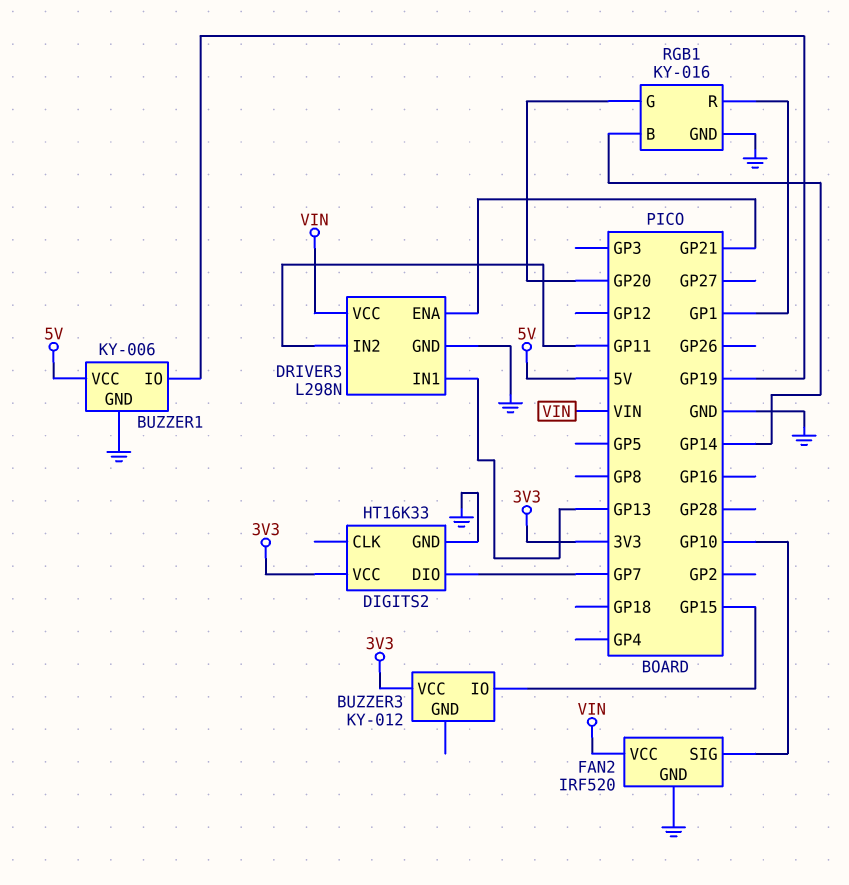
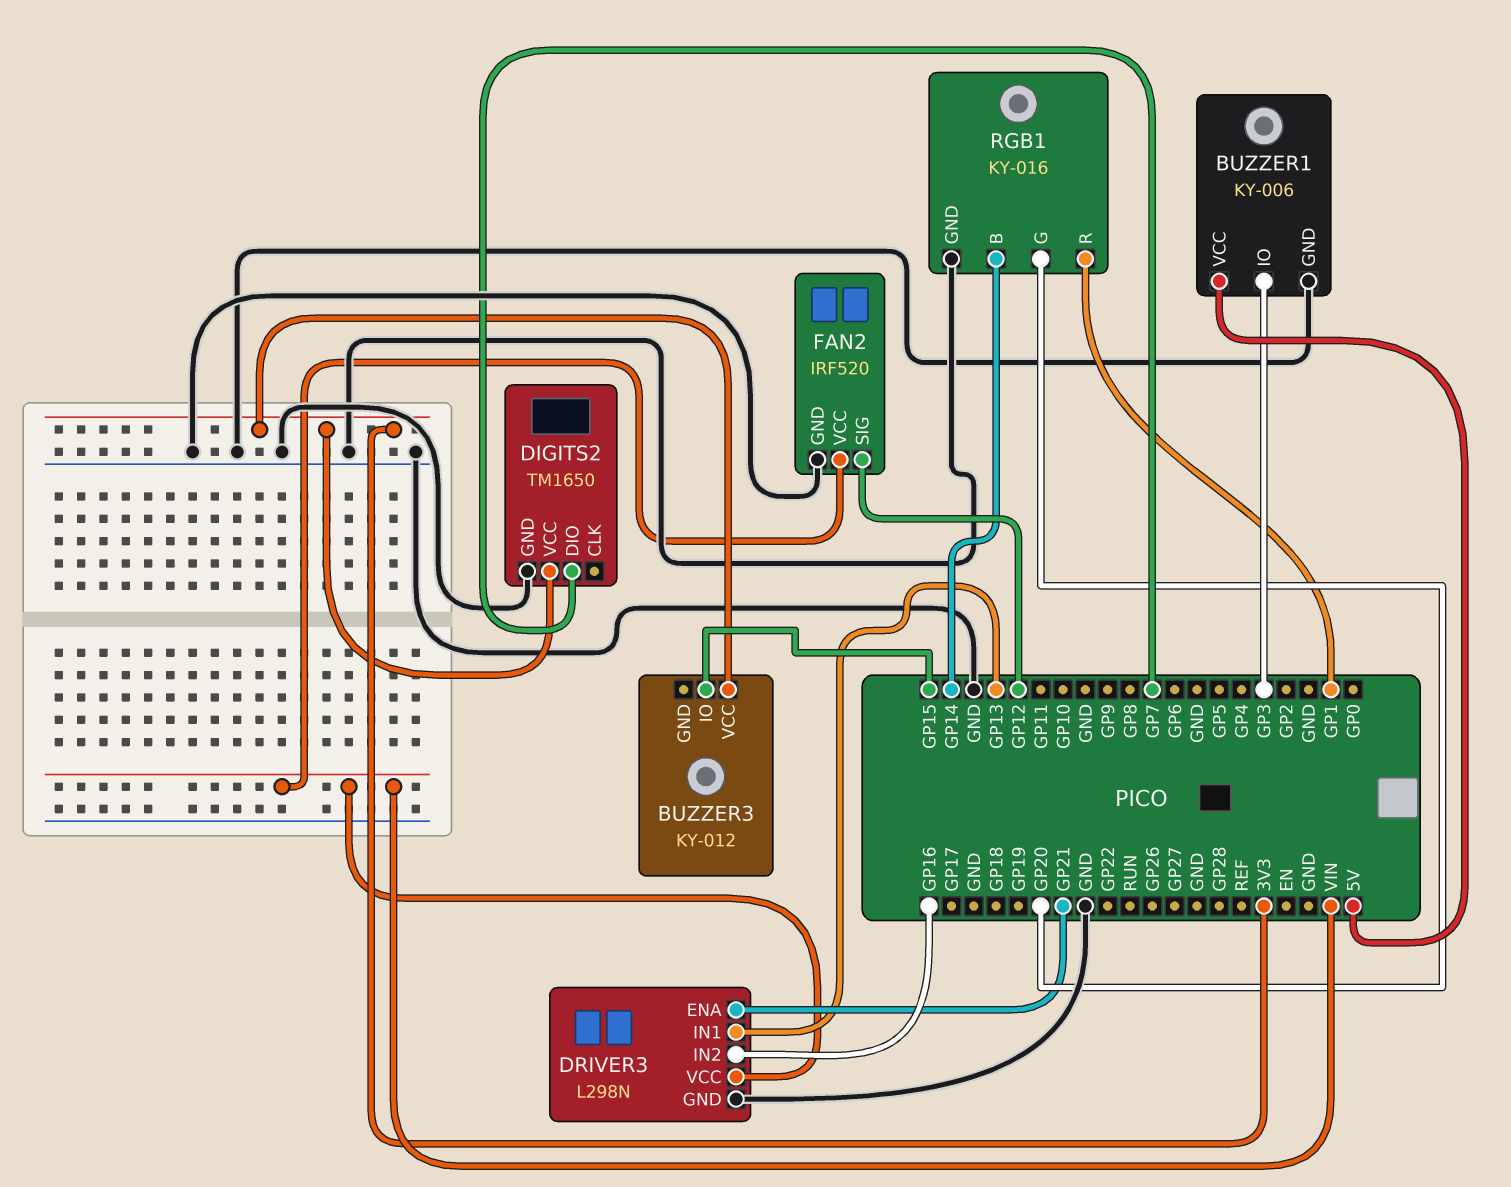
BUZZER1 pin IO: GP19 -> GP3
DIGITS2: HT16K33 -> TM1650
DRIVER3 pin IN2: GP11 -> GP16
FAN2 pin SIG: GP10 -> GP12

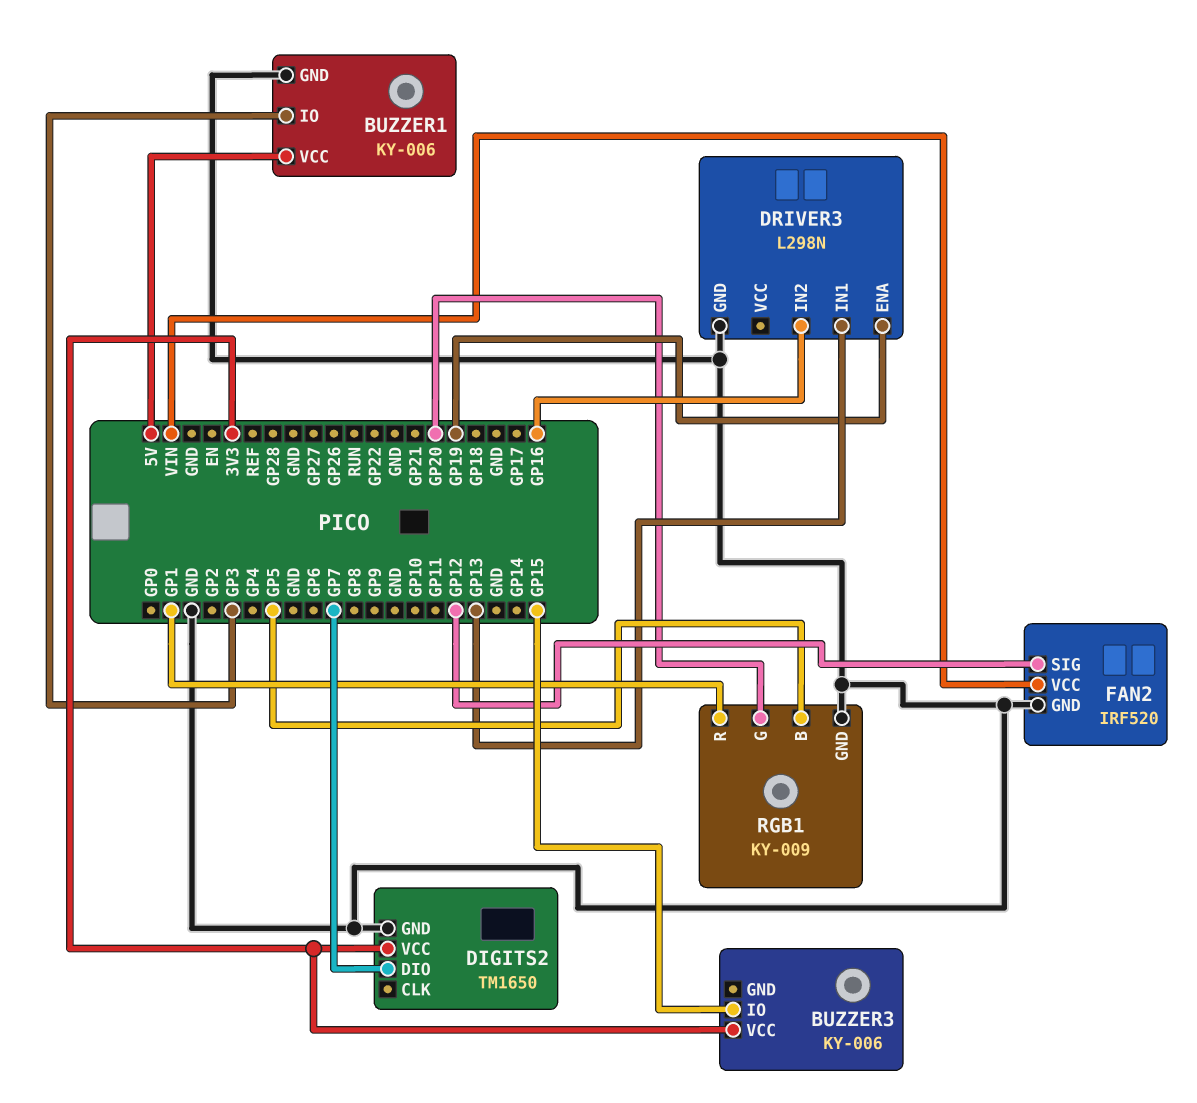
BUZZER3: KY-012 -> KY-006
DRIVER3 pin ENA: GP21 -> GP19
DRIVER3 pin VCC: VIN -> none
RGB1: KY-016 -> KY-009
RGB1 pin B: GP14 -> GP5

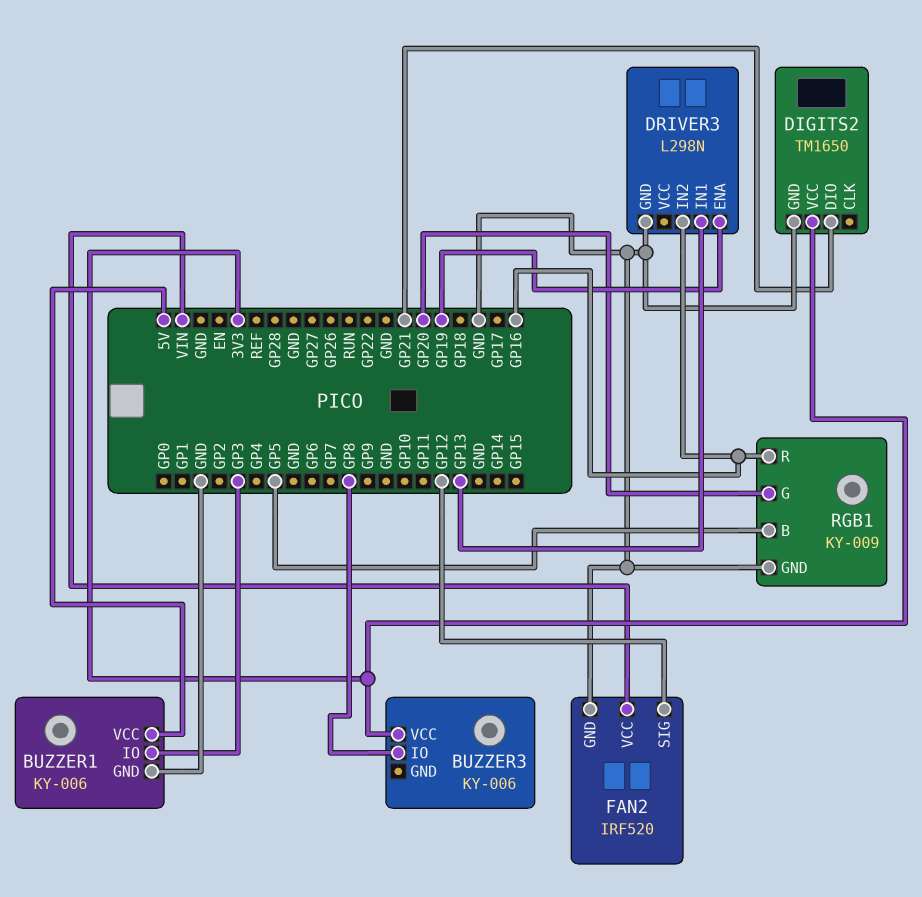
BUZZER3 pin IO: GP15 -> GP8
DIGITS2 pin DIO: GP7 -> GP21
RGB1 pin R: GP1 -> GP16

